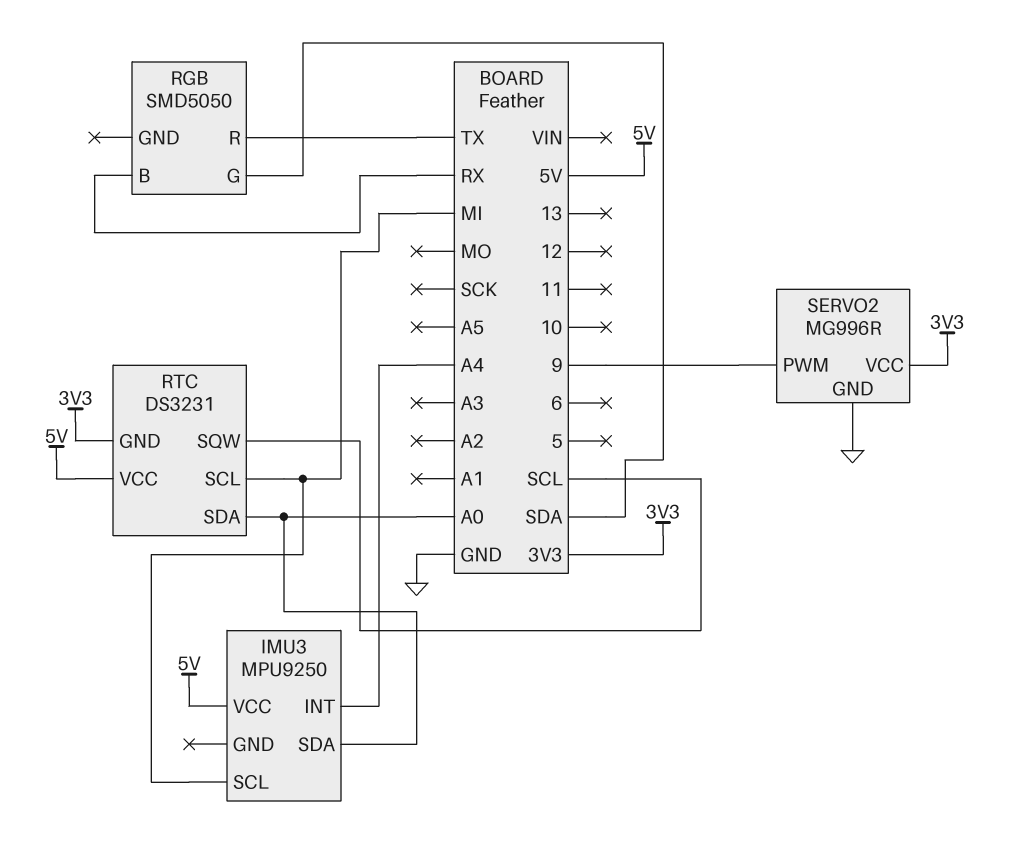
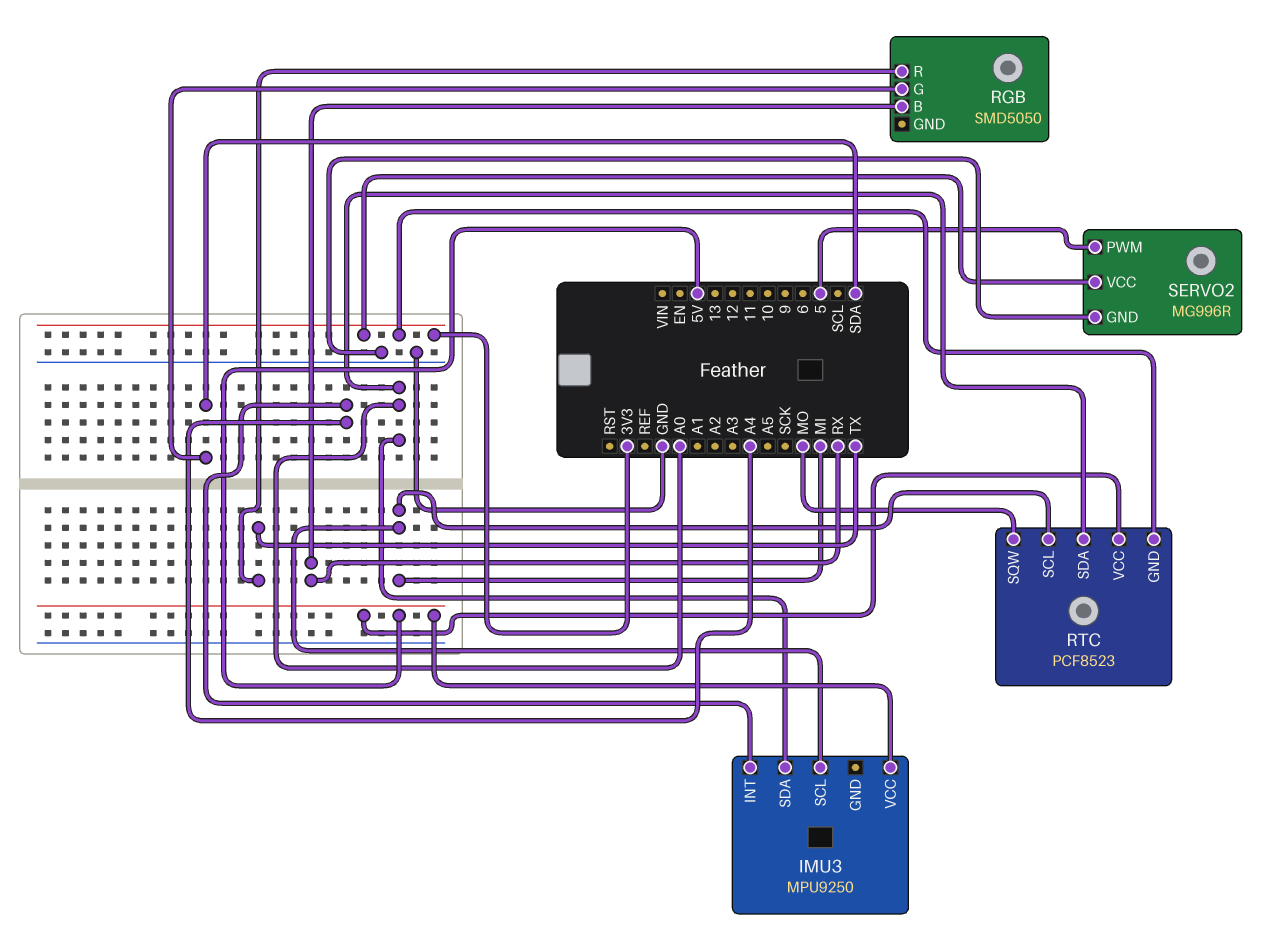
RTC: DS3231 -> PCF8523
RTC pin SQW: SCL -> MO
SERVO2 pin PWM: 9 -> 5

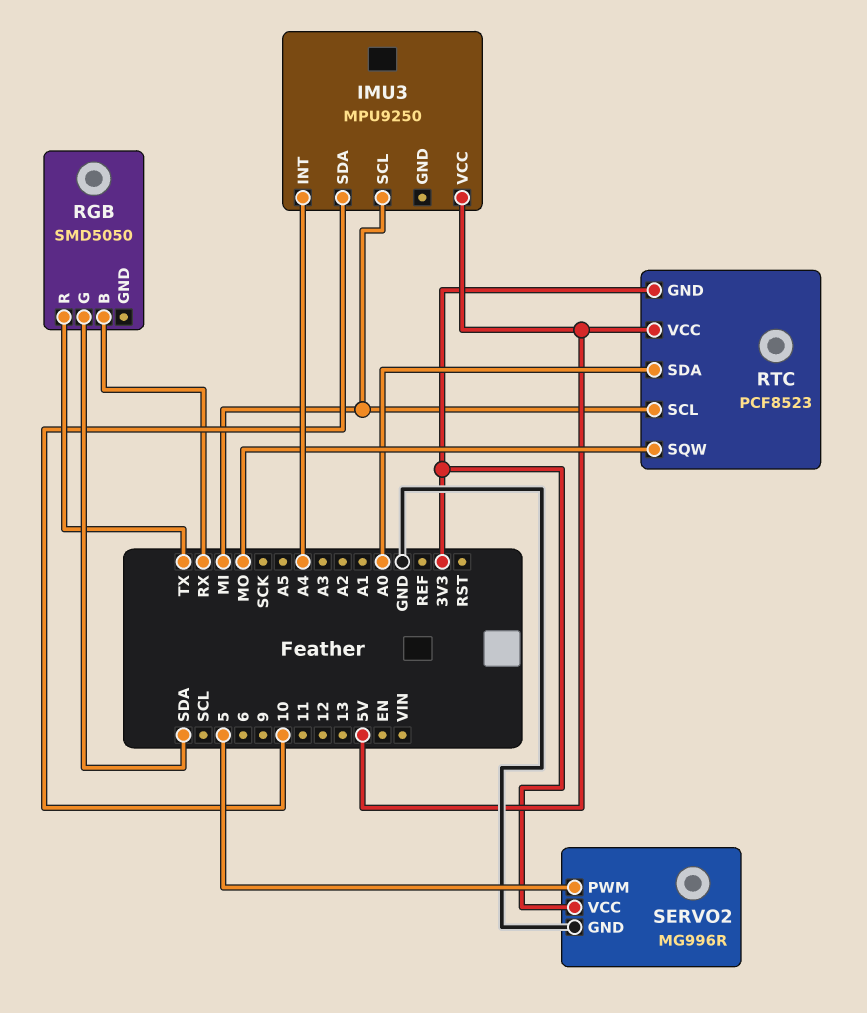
IMU3 pin SDA: A0 -> 10

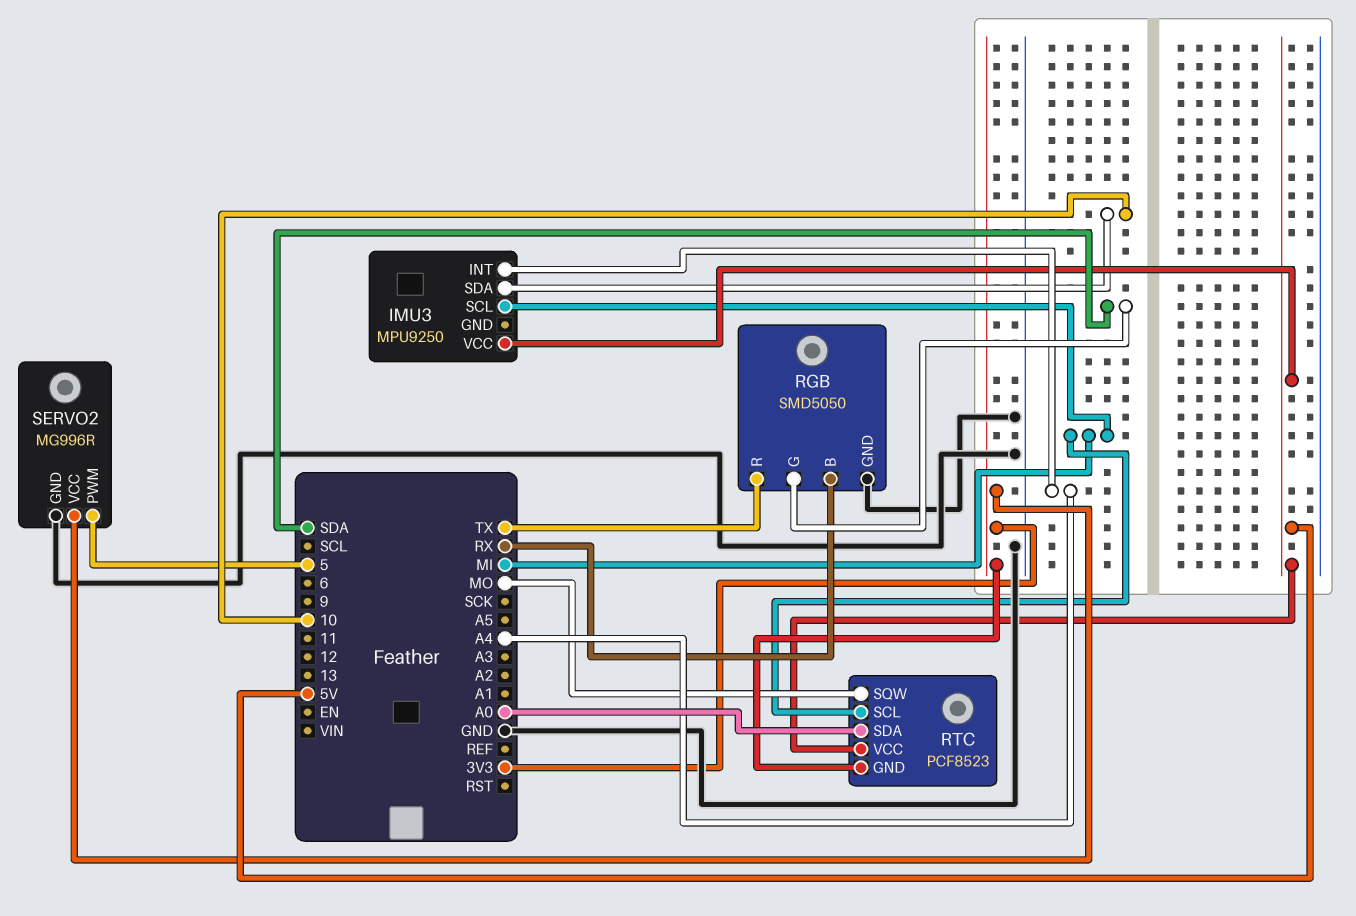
RGB pin GND: none -> GND

